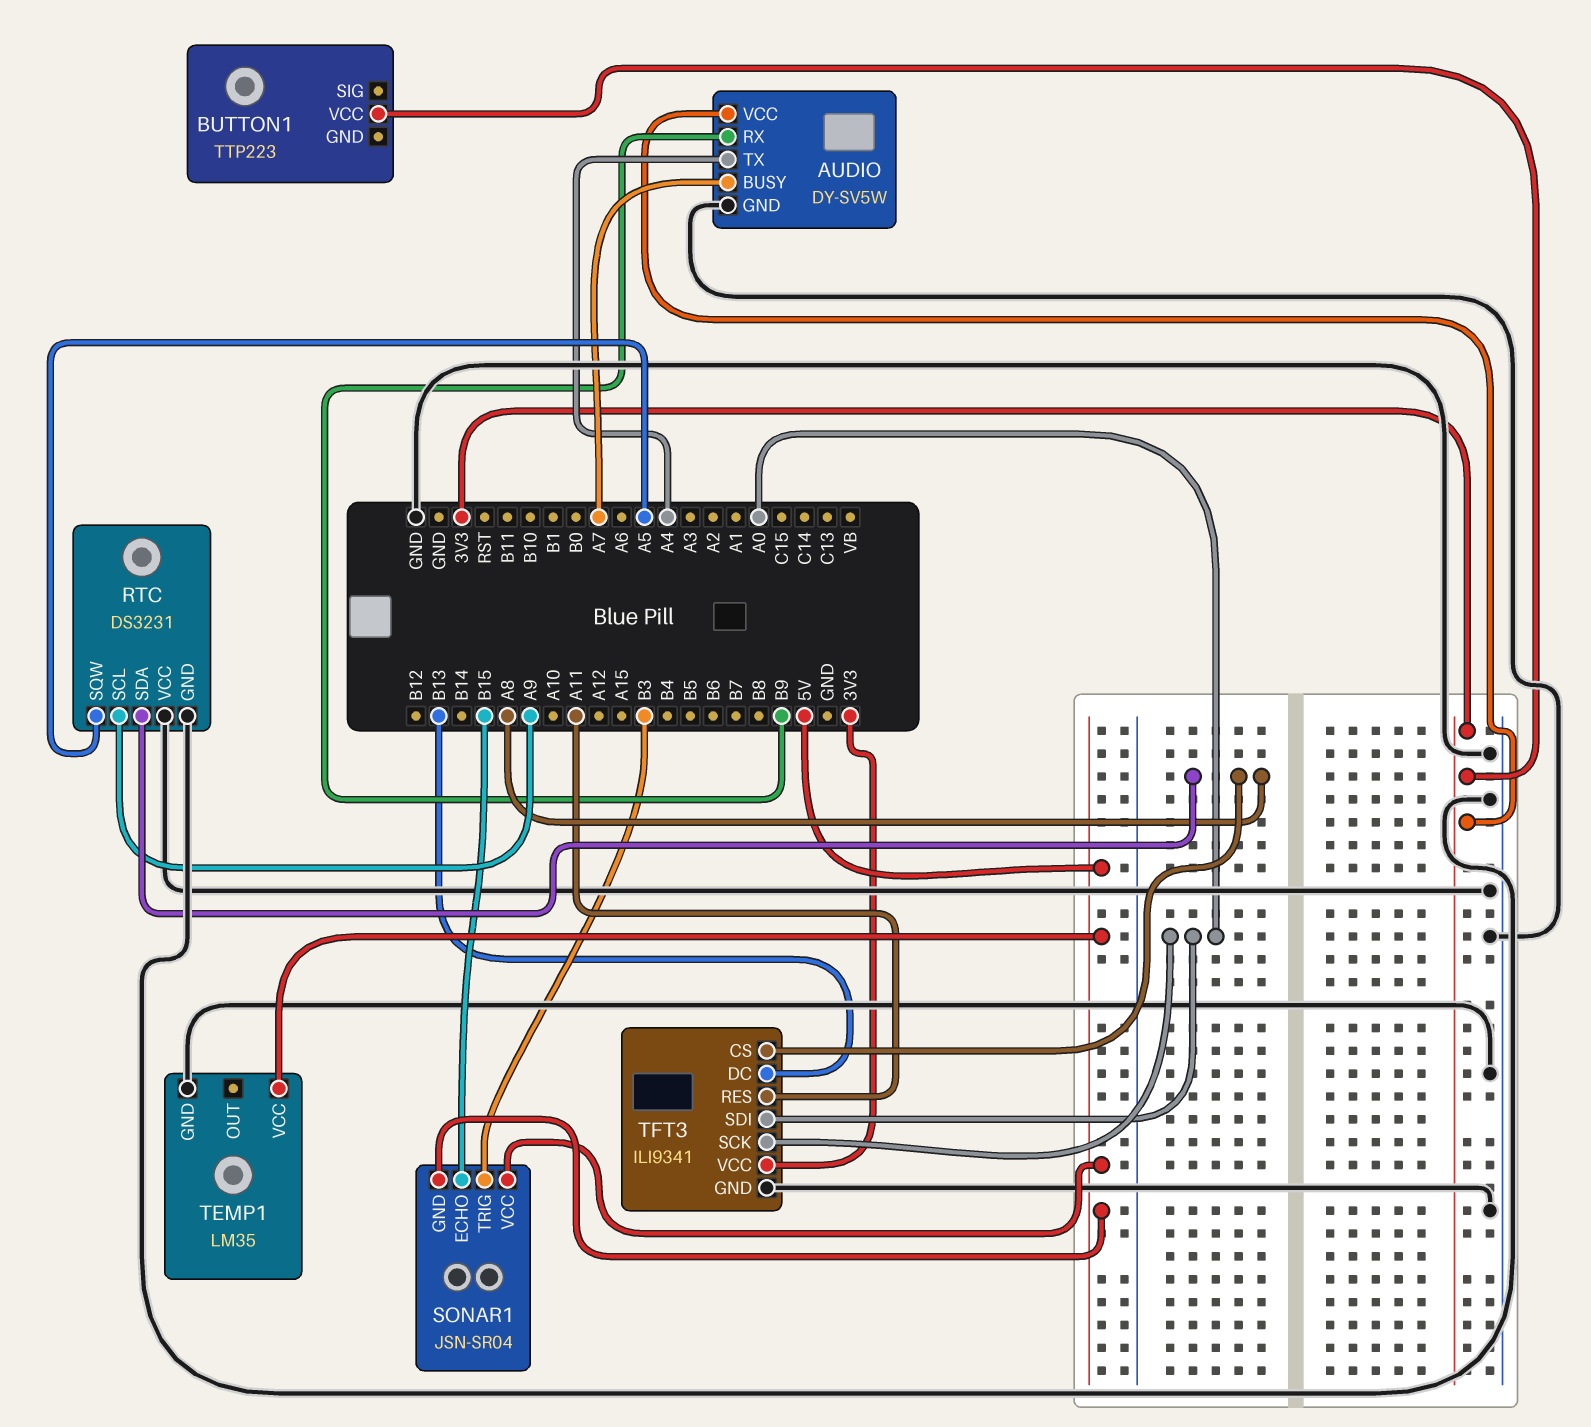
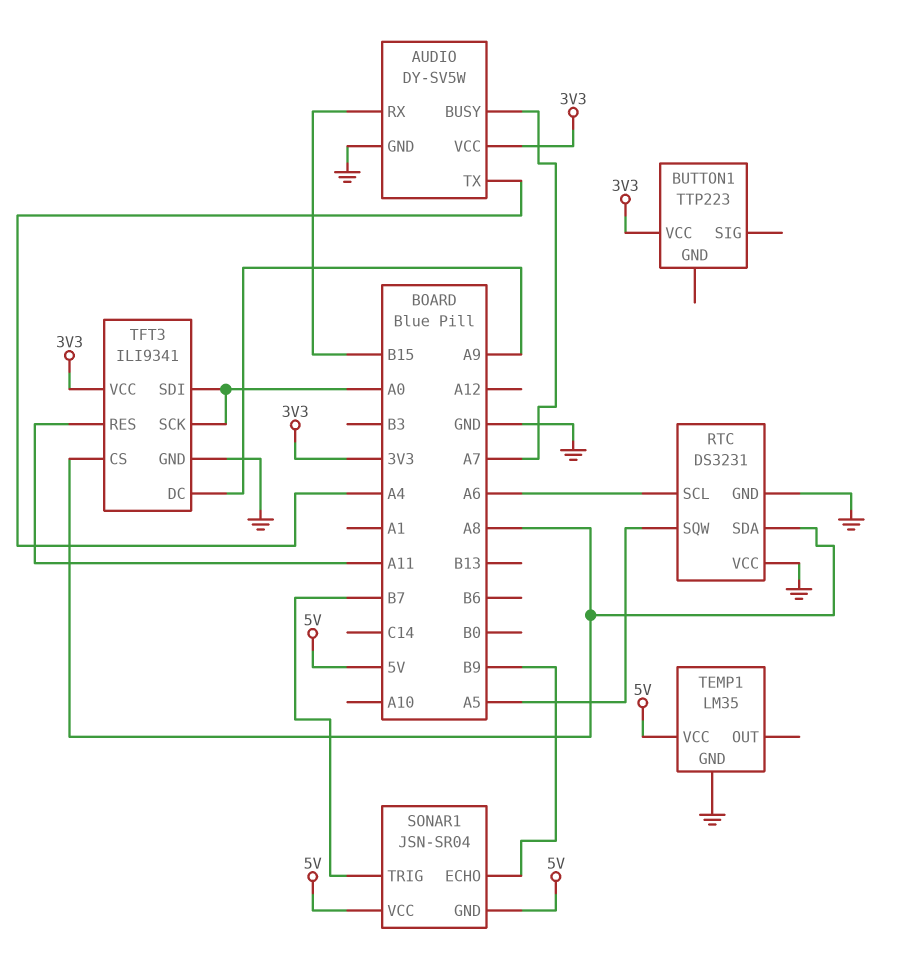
AUDIO pin RX: B9 -> B15
RTC pin SCL: A9 -> A6
SONAR1 pin ECHO: B15 -> B9
SONAR1 pin TRIG: B3 -> B7
TFT3 pin DC: B13 -> A9

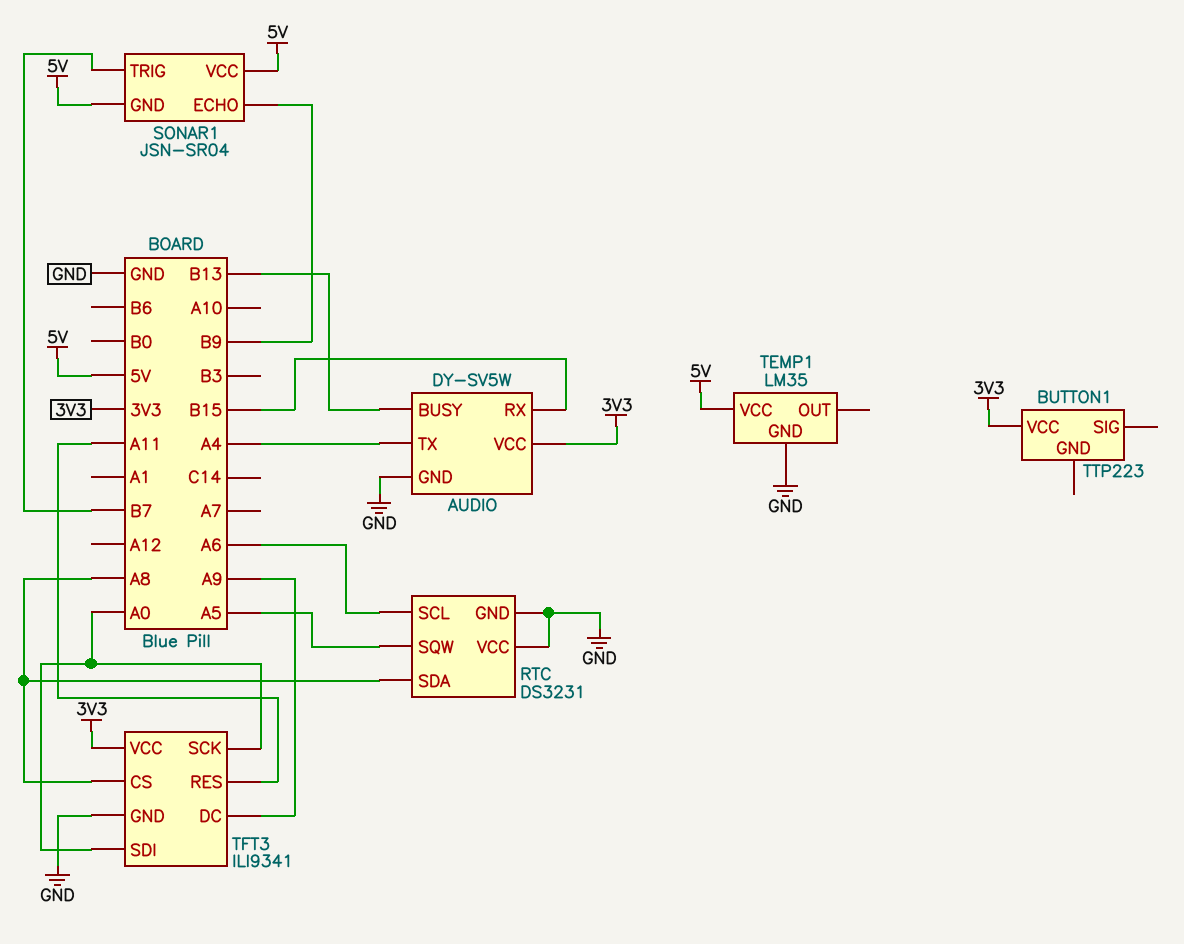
AUDIO pin BUSY: A7 -> B13

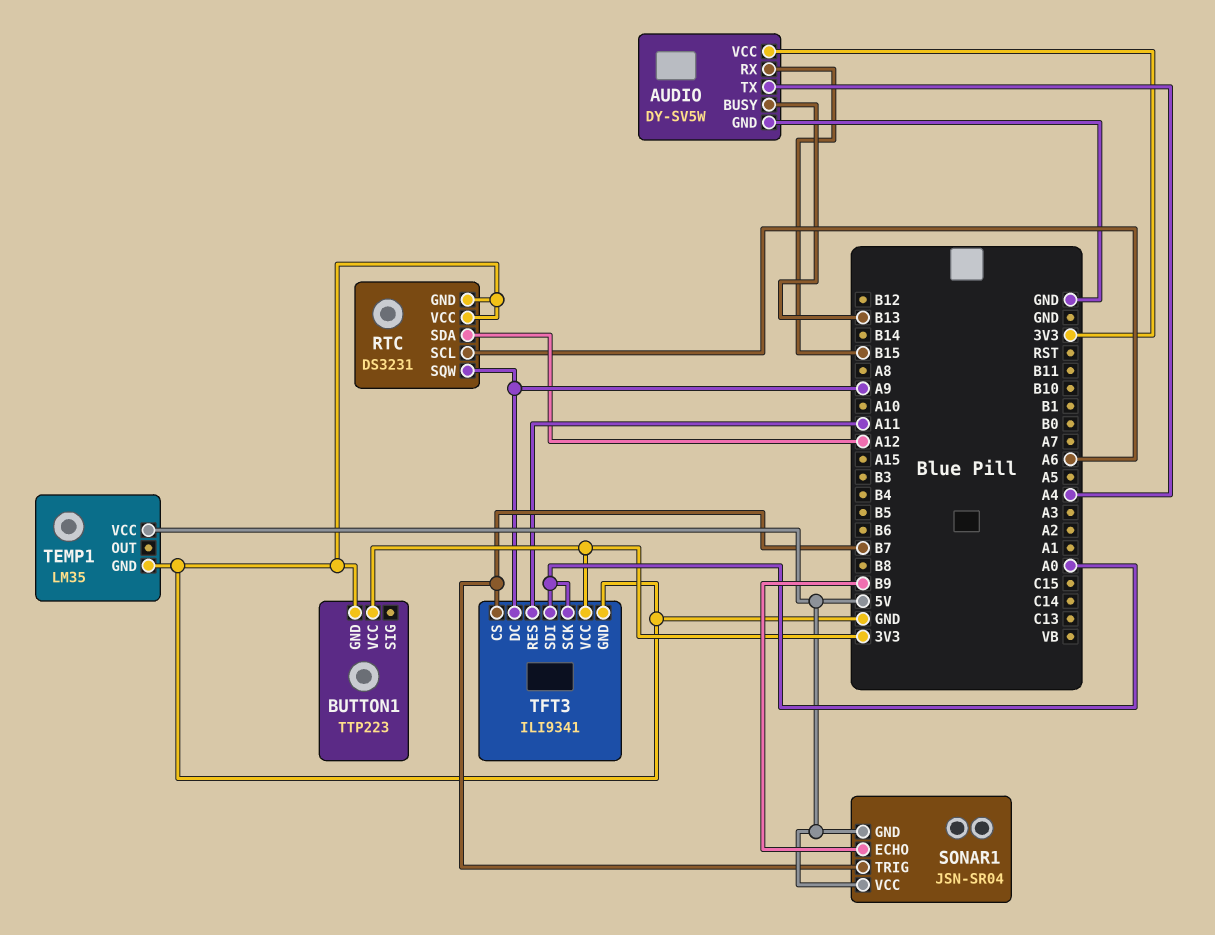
BUTTON1 pin GND: none -> GND
RTC pin SDA: A8 -> A12
RTC pin SQW: A5 -> A9
TFT3 pin CS: A8 -> B7

